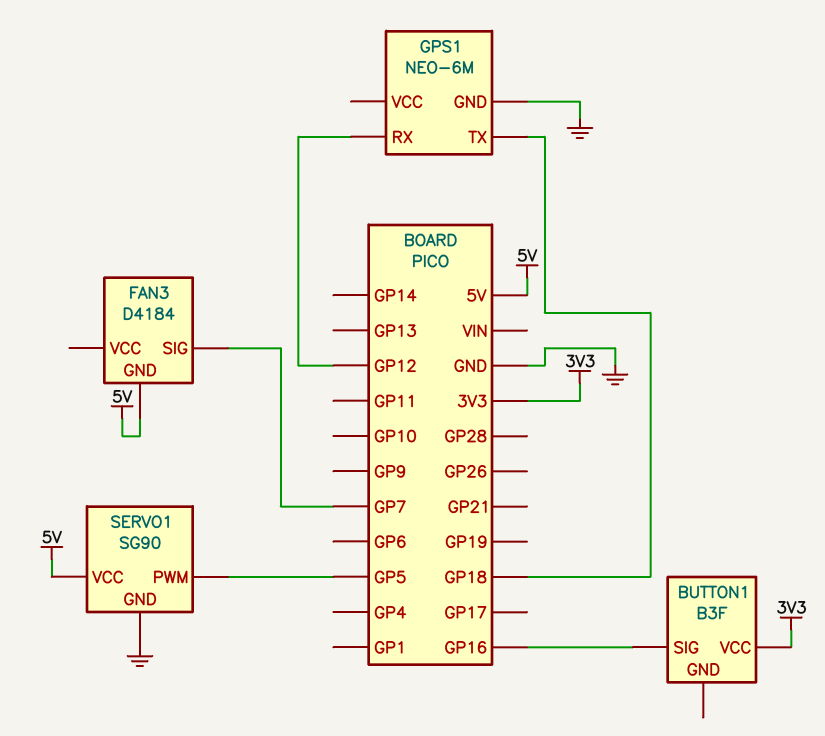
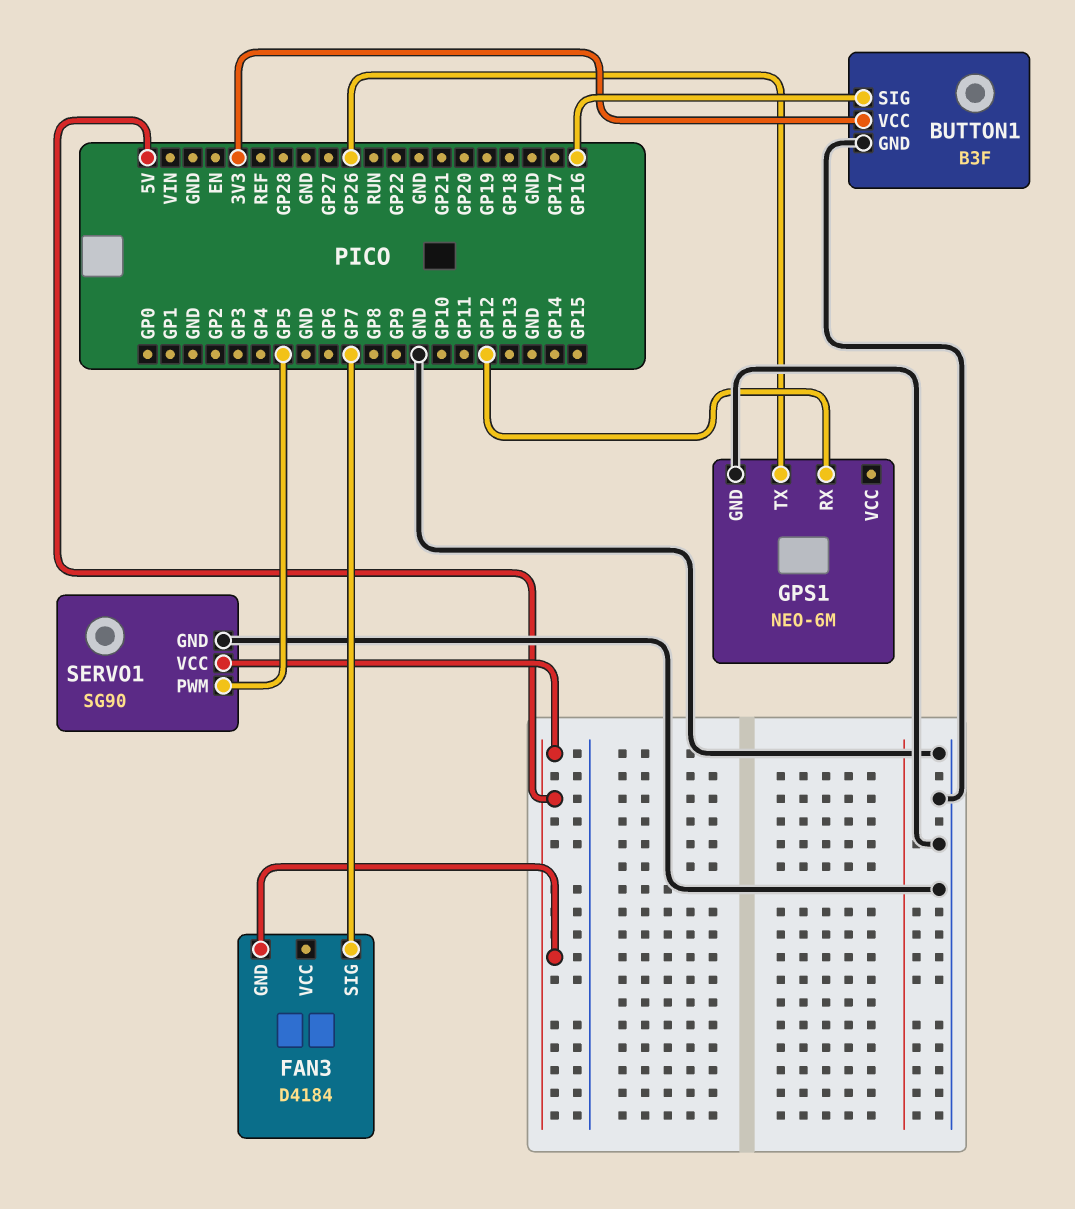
BUTTON1 pin GND: none -> GND
GPS1 pin TX: GP18 -> GP26

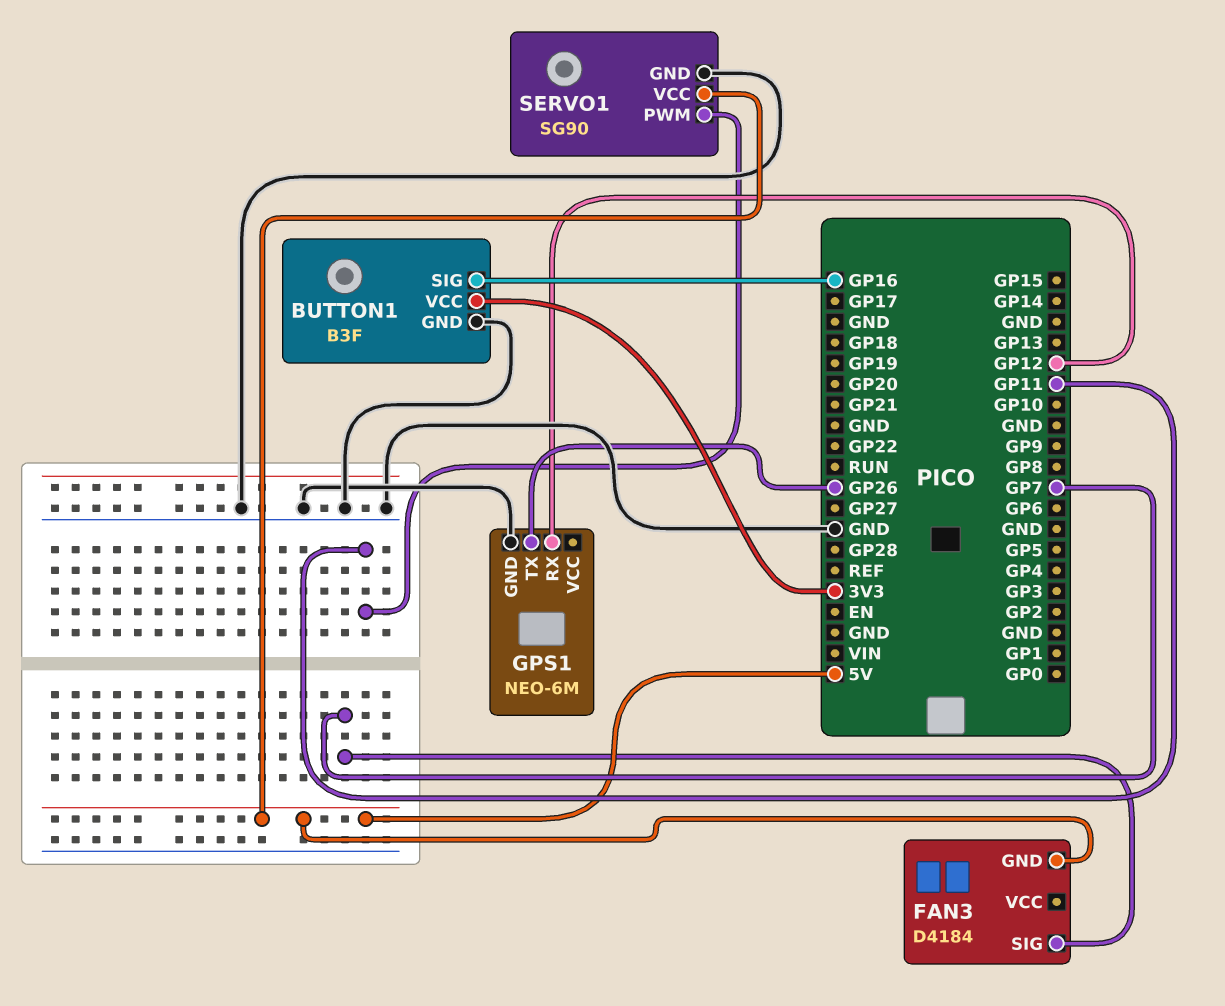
SERVO1 pin PWM: GP5 -> GP11

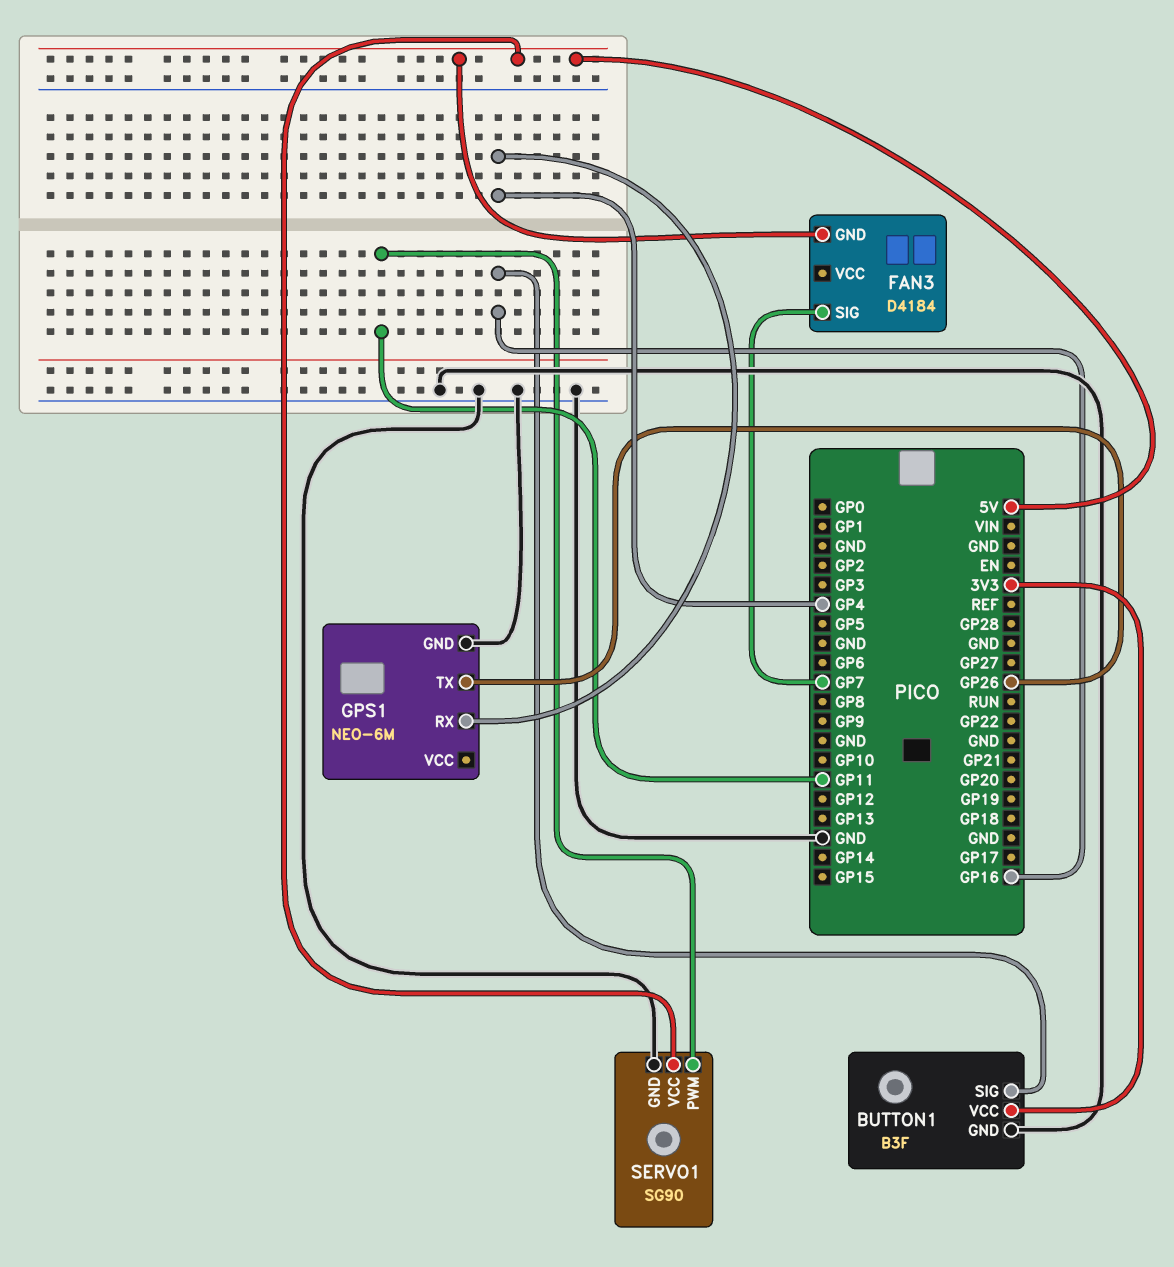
GPS1 pin RX: GP12 -> GP4

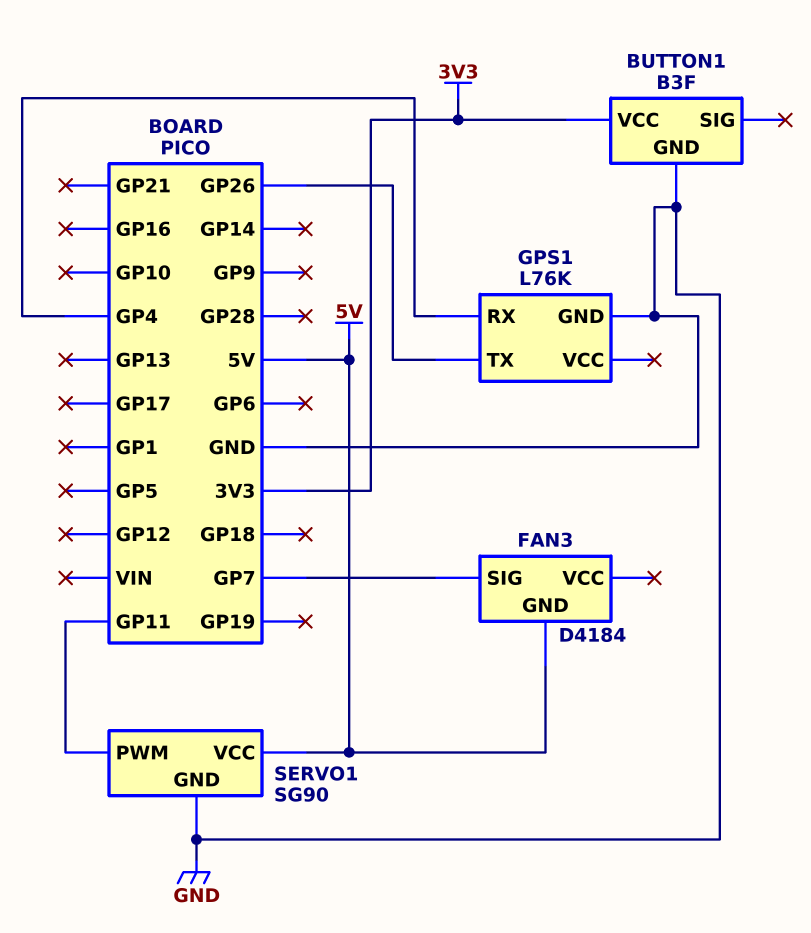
BUTTON1 pin SIG: GP16 -> none
GPS1: NEO-6M -> L76K

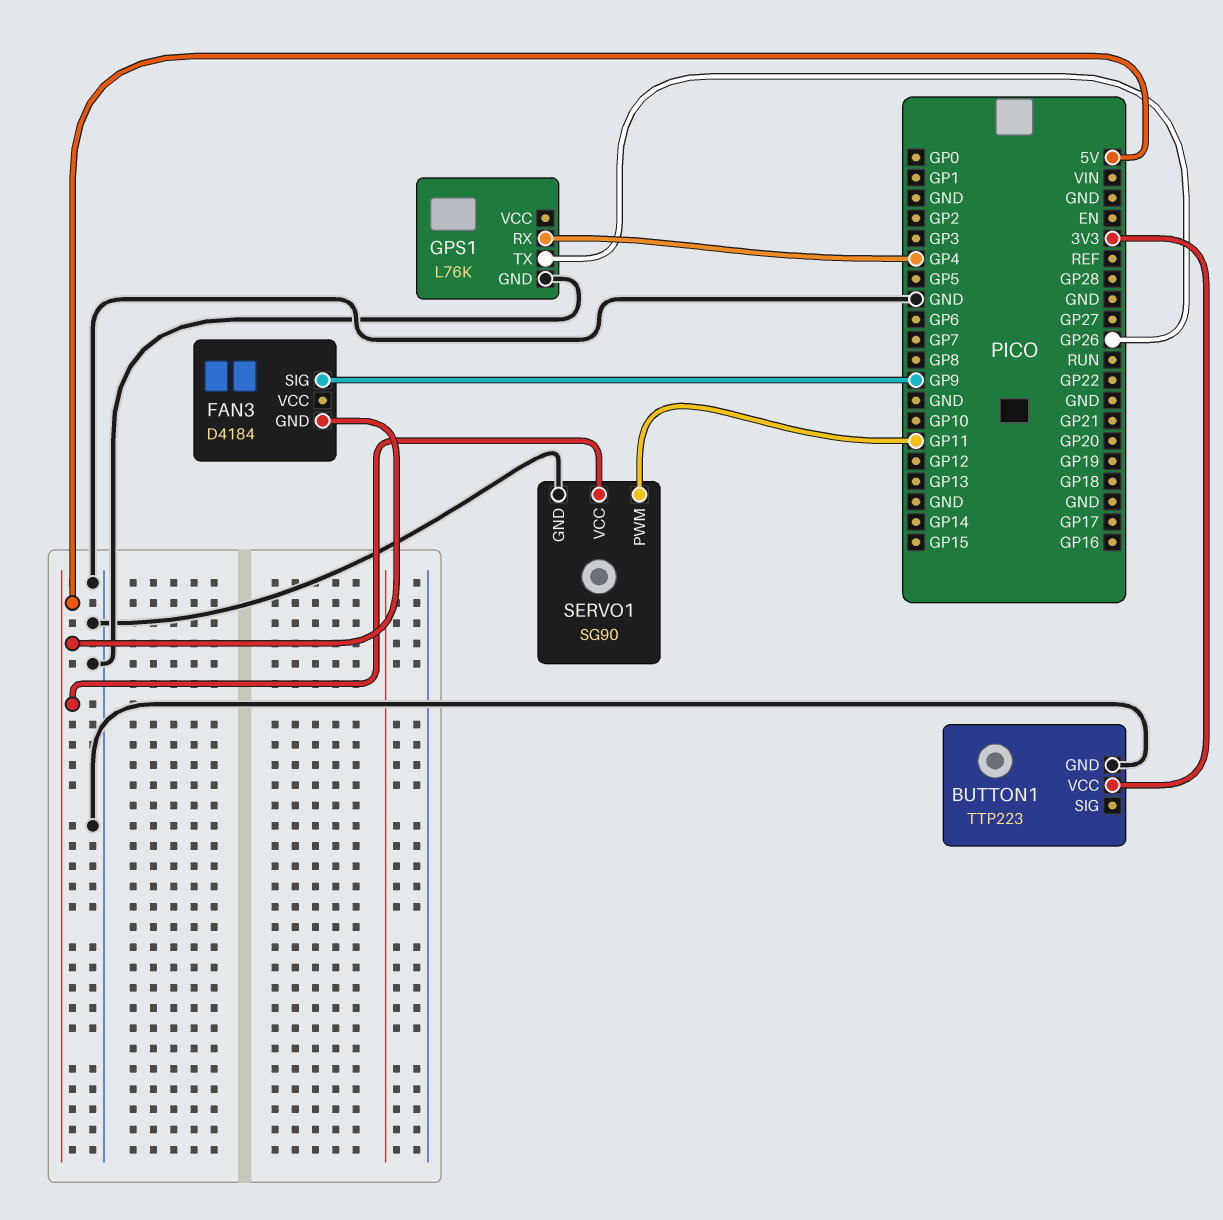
BUTTON1: B3F -> TTP223
FAN3 pin SIG: GP7 -> GP9

